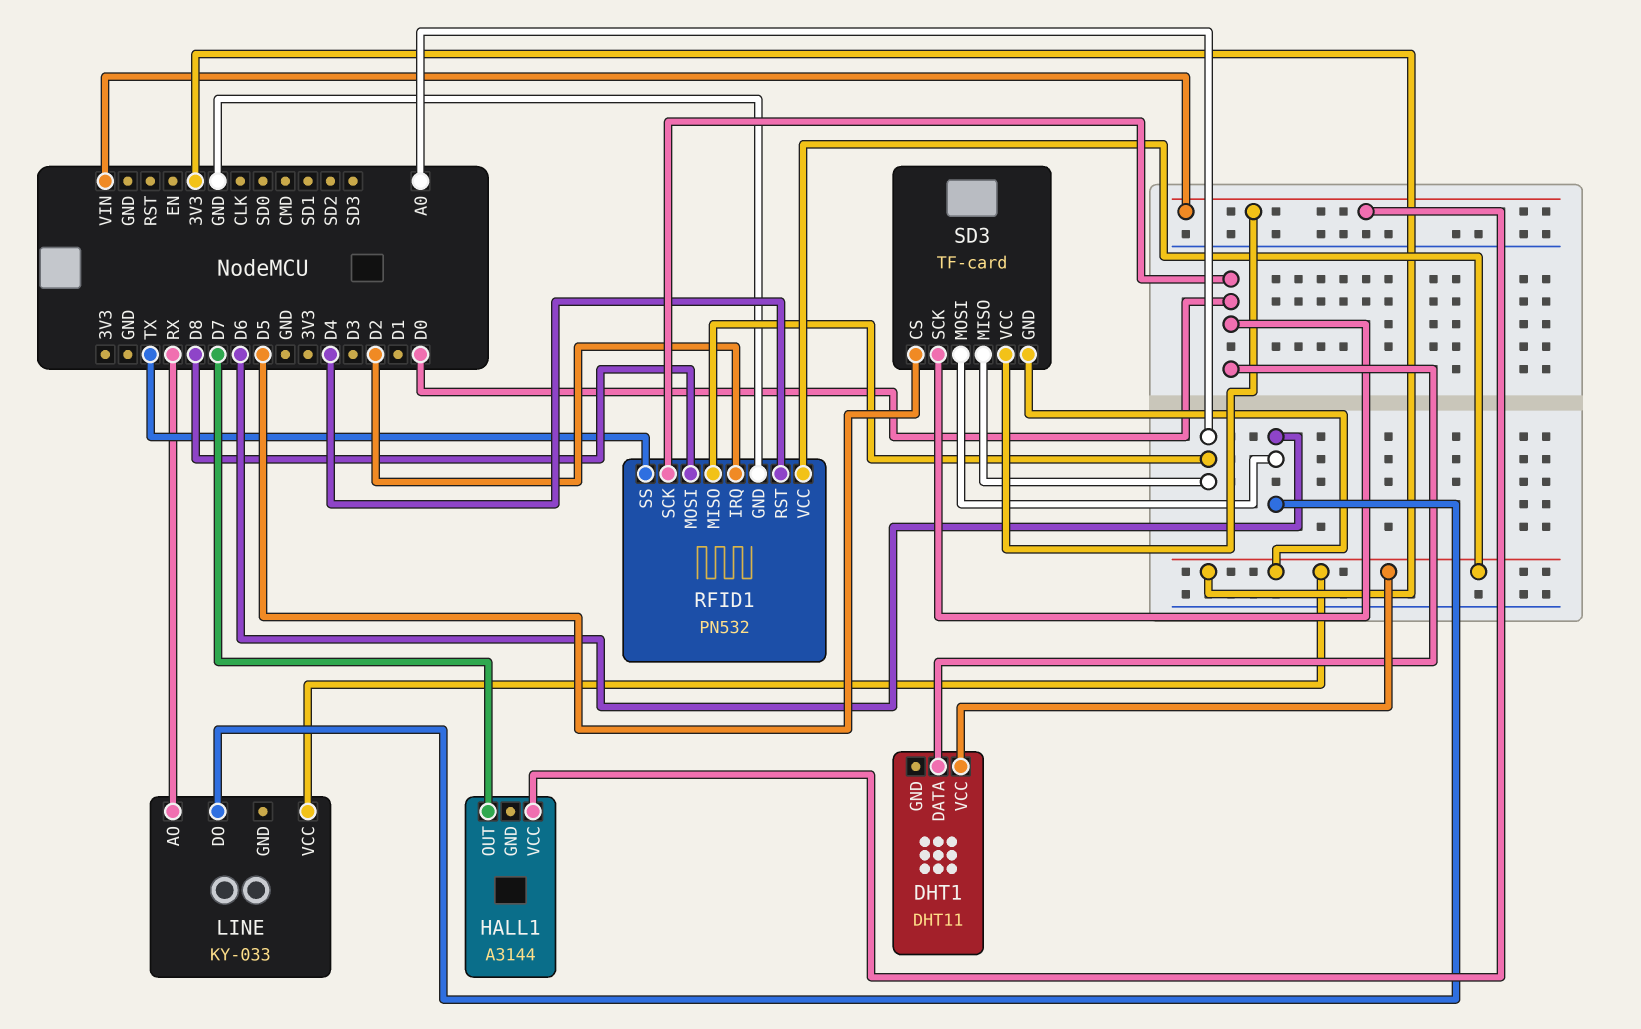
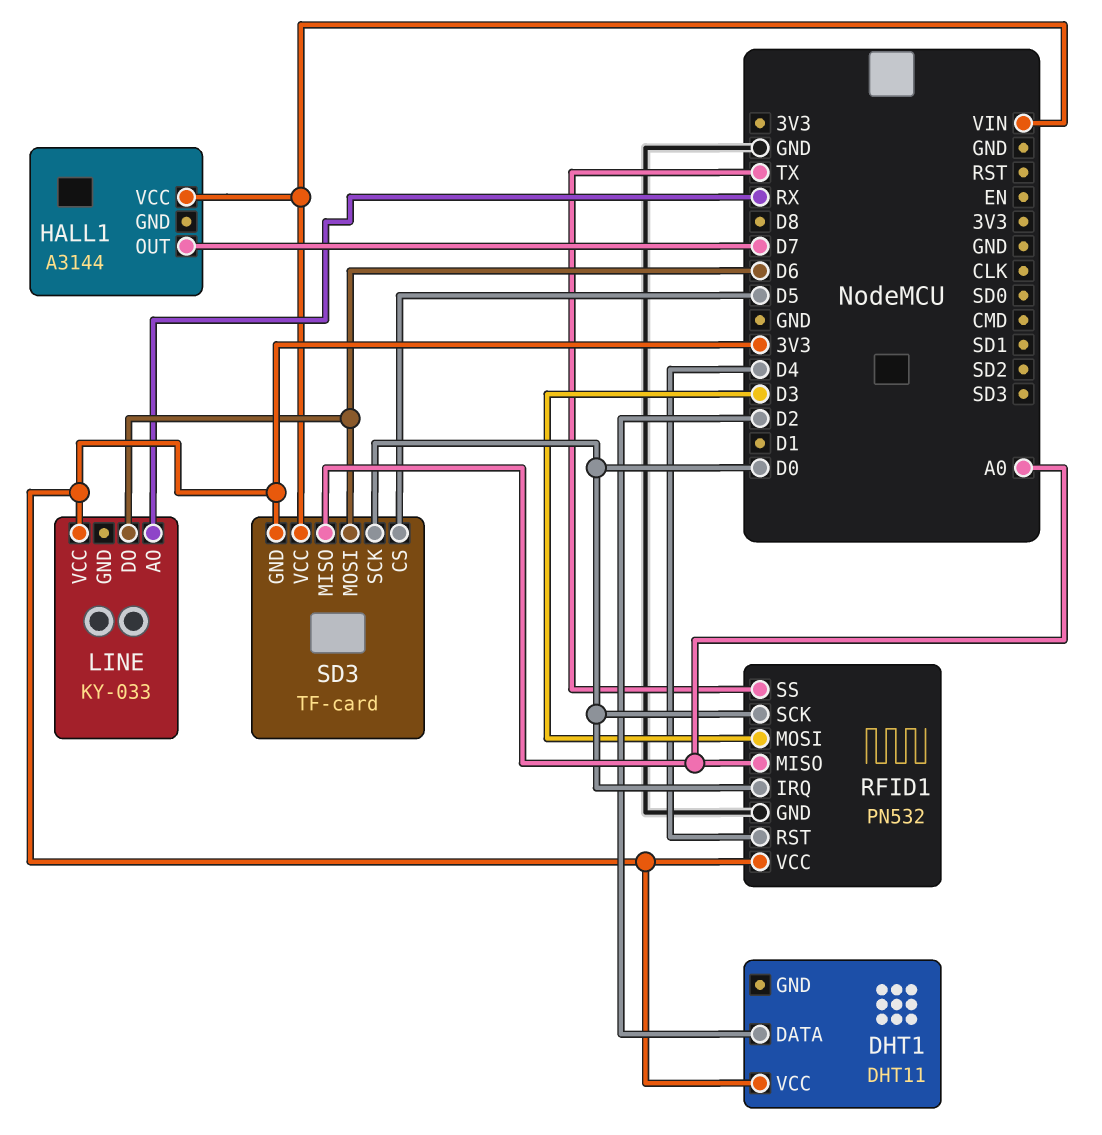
DHT1 pin DATA: D0 -> D2
RFID1 pin IRQ: D2 -> D0
RFID1 pin MOSI: D8 -> D3

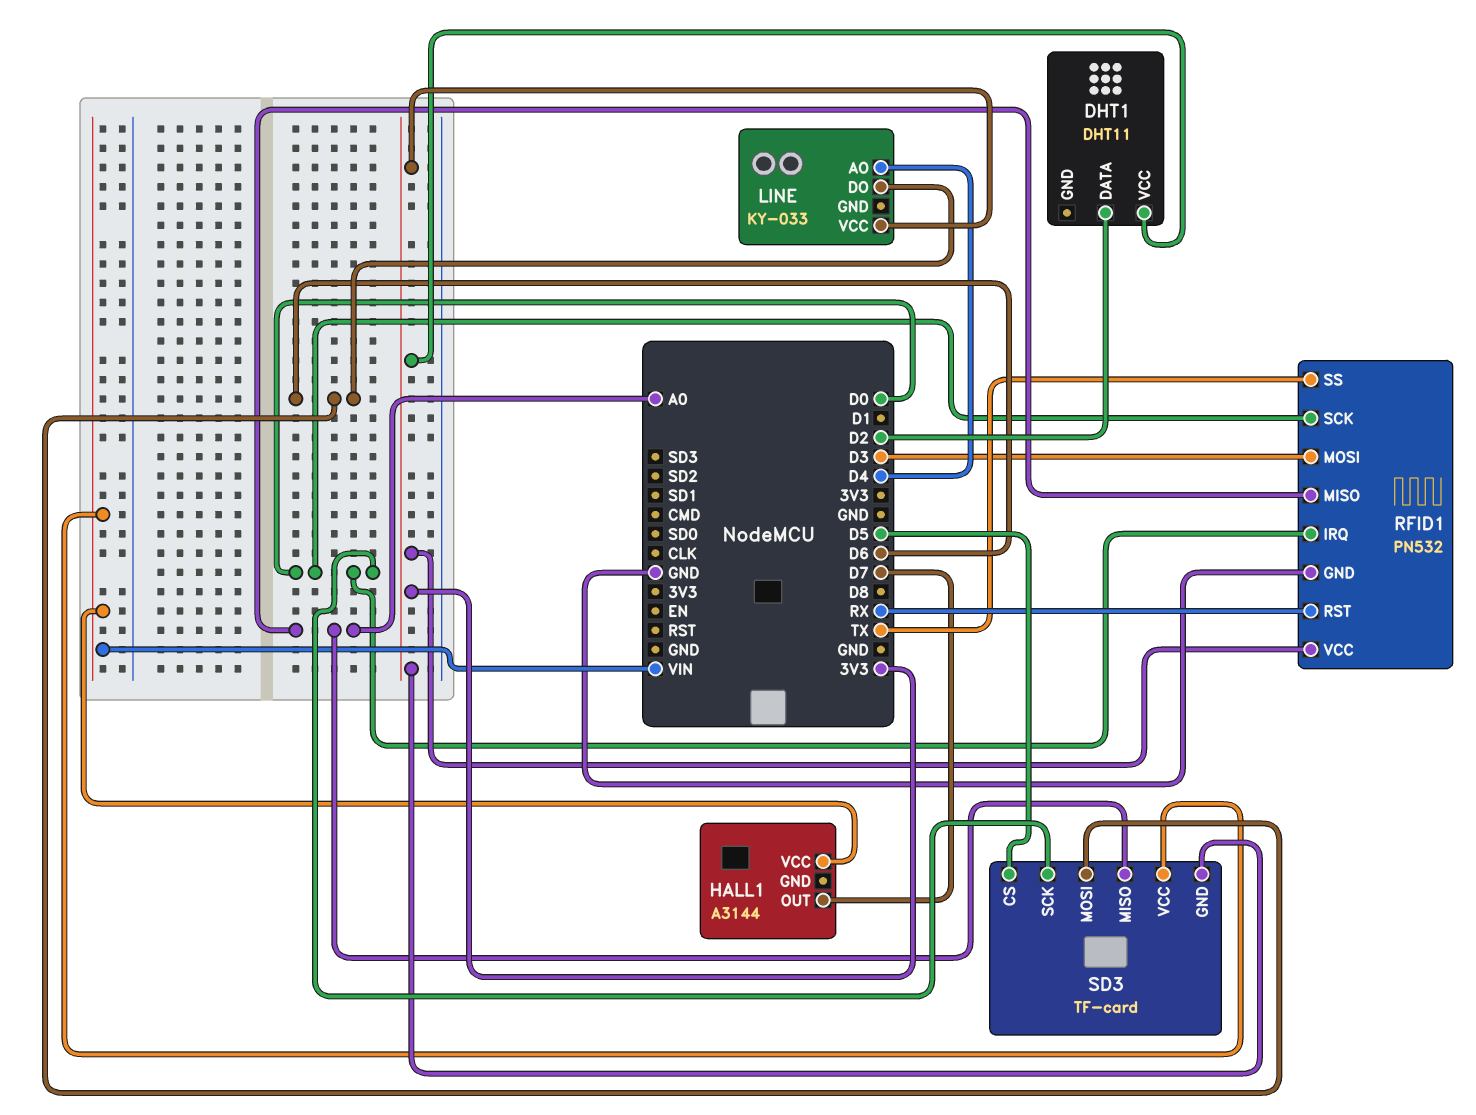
LINE pin AO: RX -> D4
RFID1 pin RST: D4 -> RX

